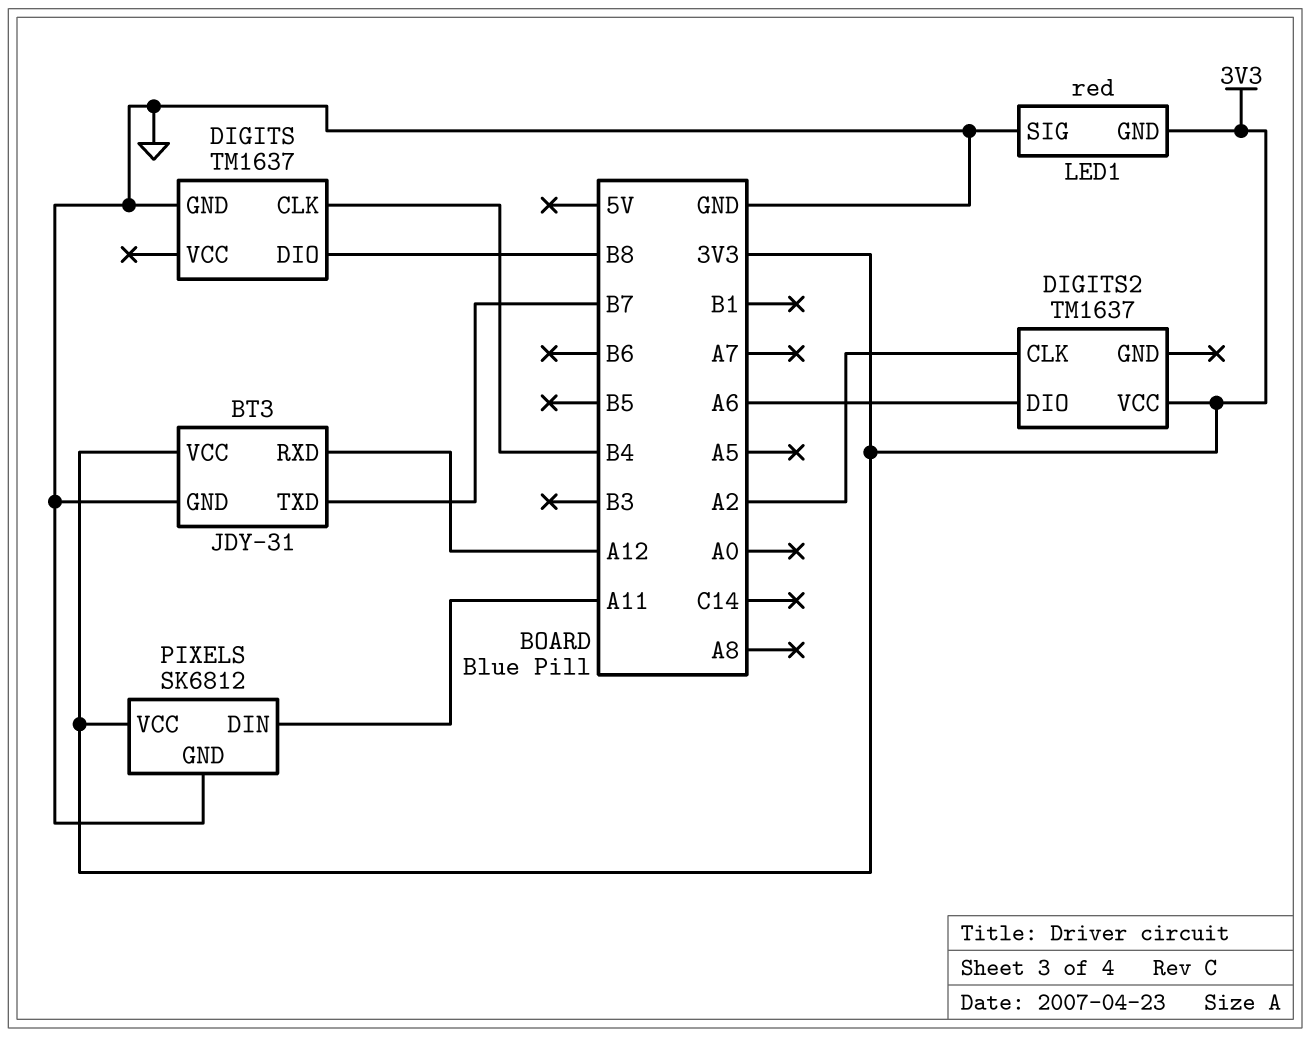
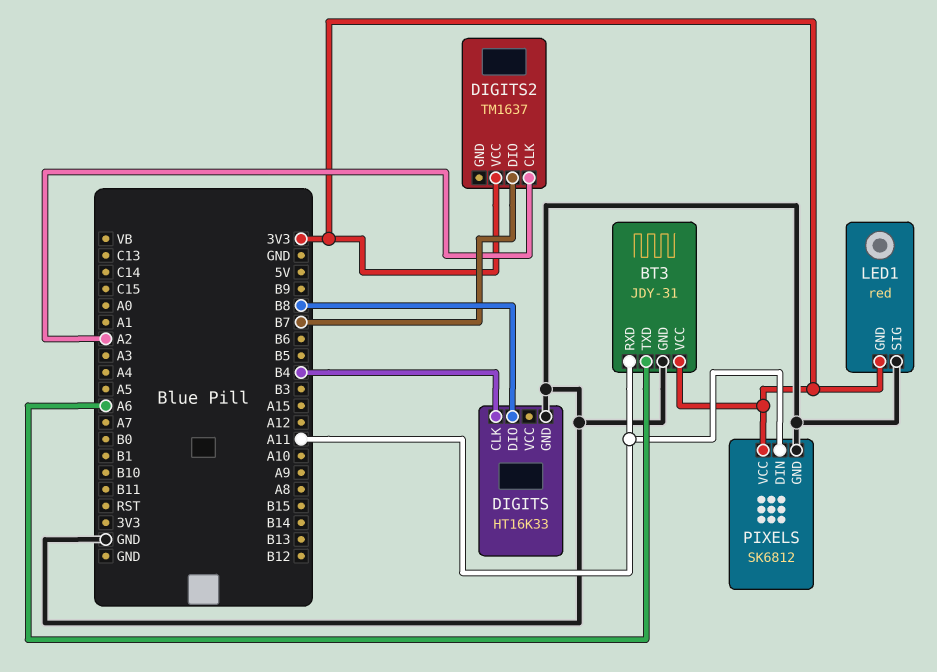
BT3 pin RXD: A12 -> A11
BT3 pin TXD: B7 -> A6
DIGITS: TM1637 -> HT16K33
DIGITS2 pin DIO: A6 -> B7

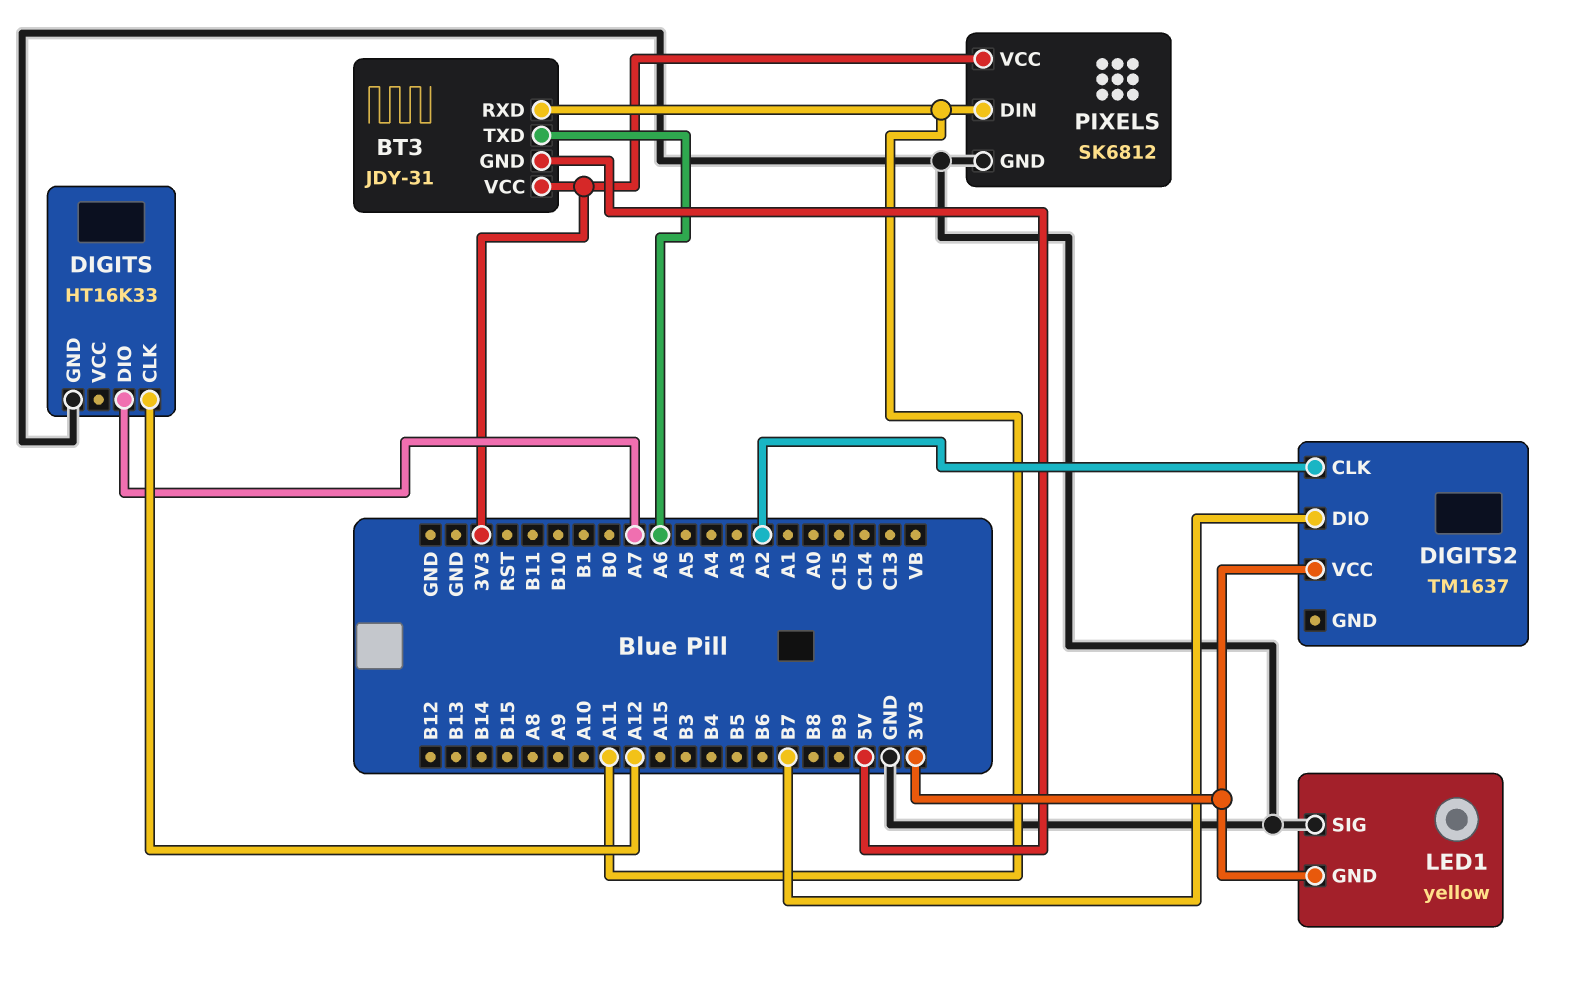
BT3 pin GND: GND -> 5V
DIGITS pin CLK: B4 -> A12
DIGITS pin DIO: B8 -> A7
LED1: red -> yellow

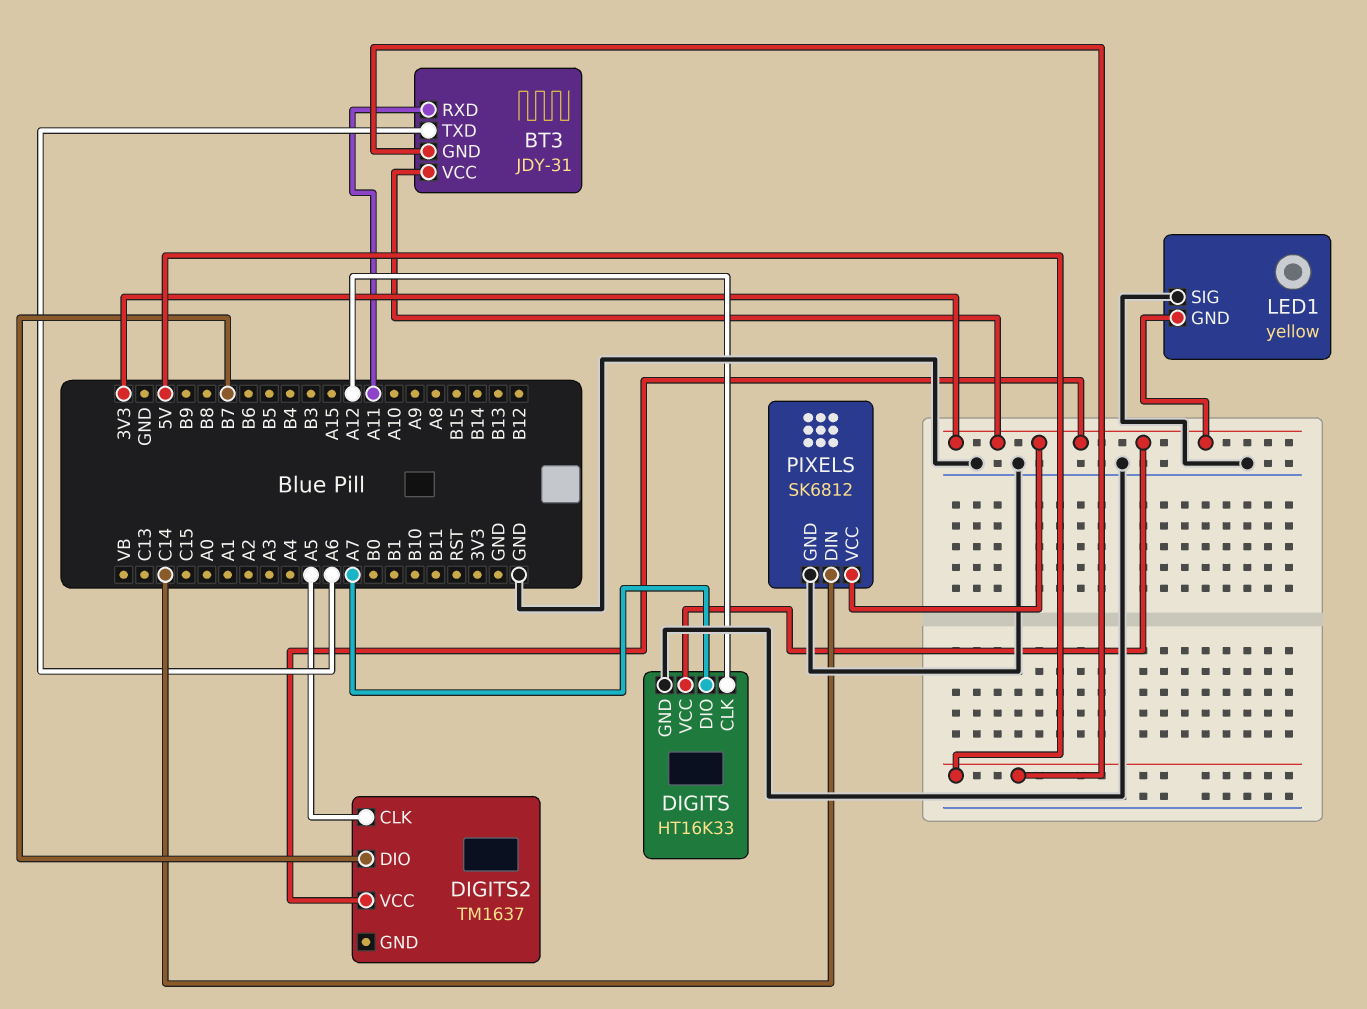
DIGITS pin VCC: none -> 3V3
DIGITS2 pin CLK: A2 -> A5
PIXELS pin DIN: A11 -> C14

